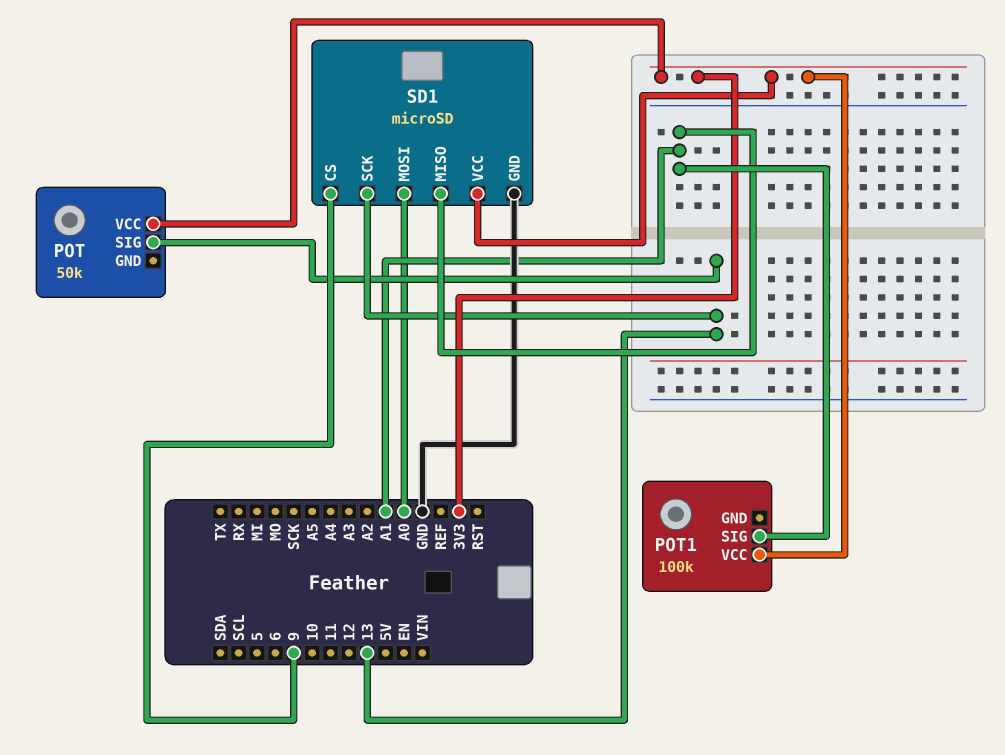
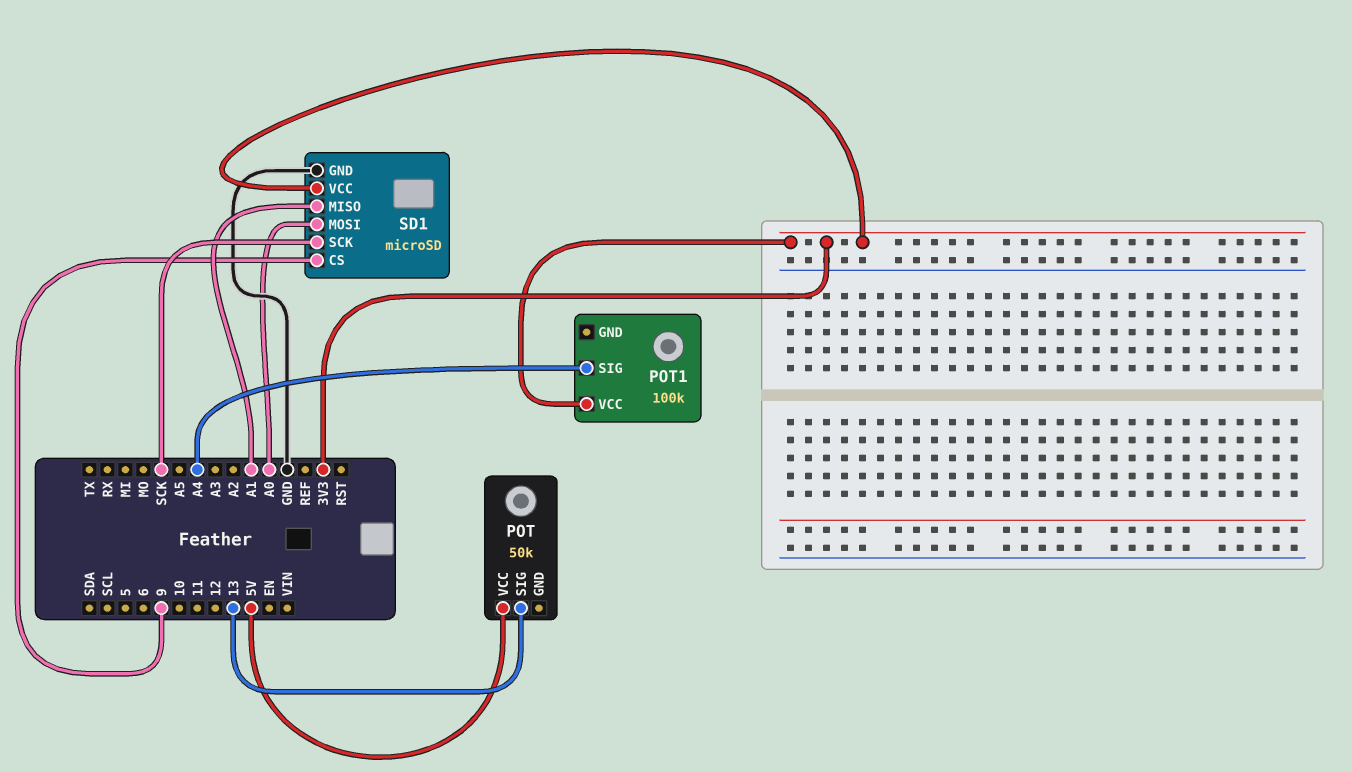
POT pin VCC: 3V3 -> 5V
POT1 pin SIG: A1 -> A4
SD1 pin SCK: 13 -> SCK

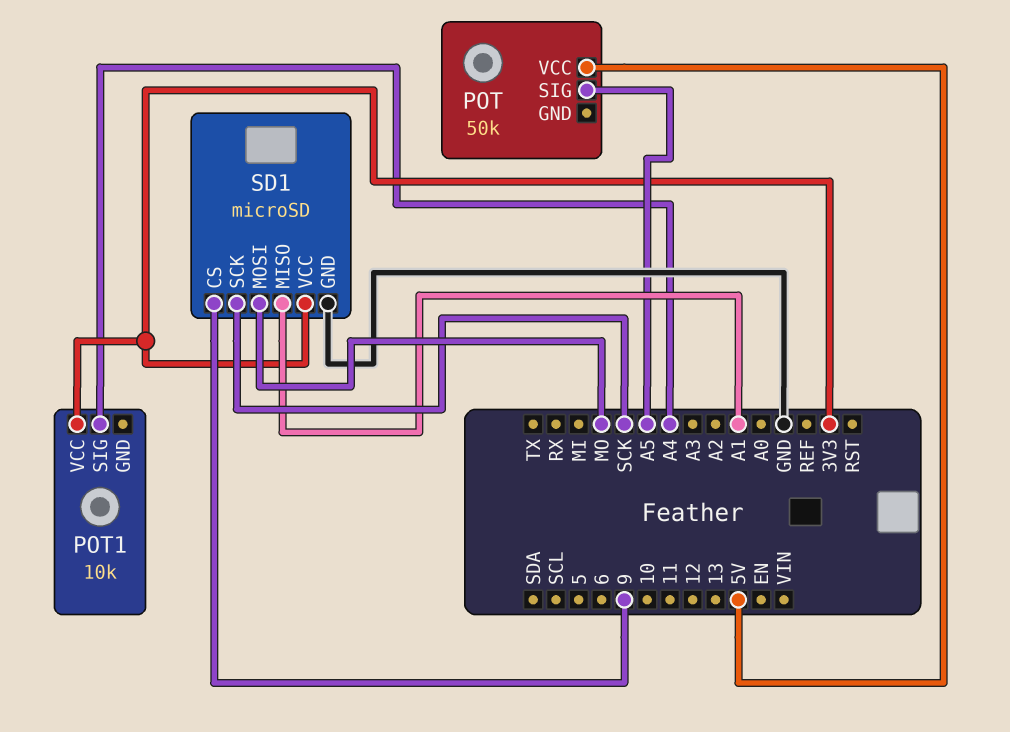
POT pin SIG: 13 -> A5
POT1: 100k -> 10k
SD1 pin MOSI: A0 -> MO

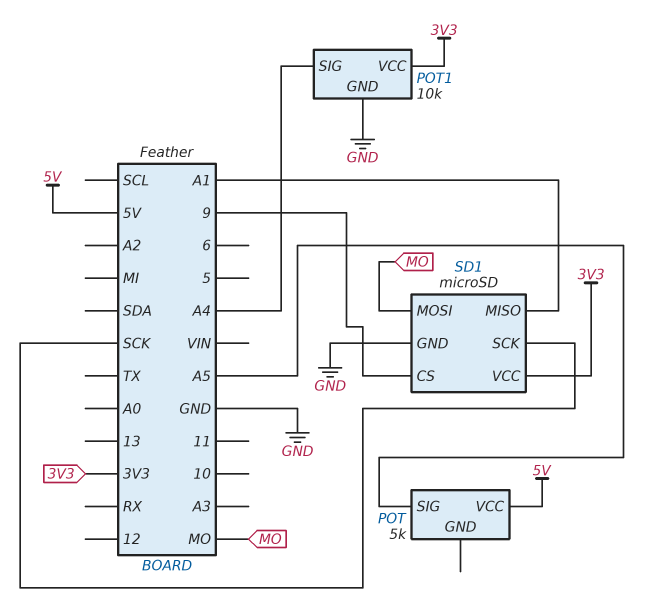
POT: 50k -> 5k
POT1 pin GND: none -> GND

